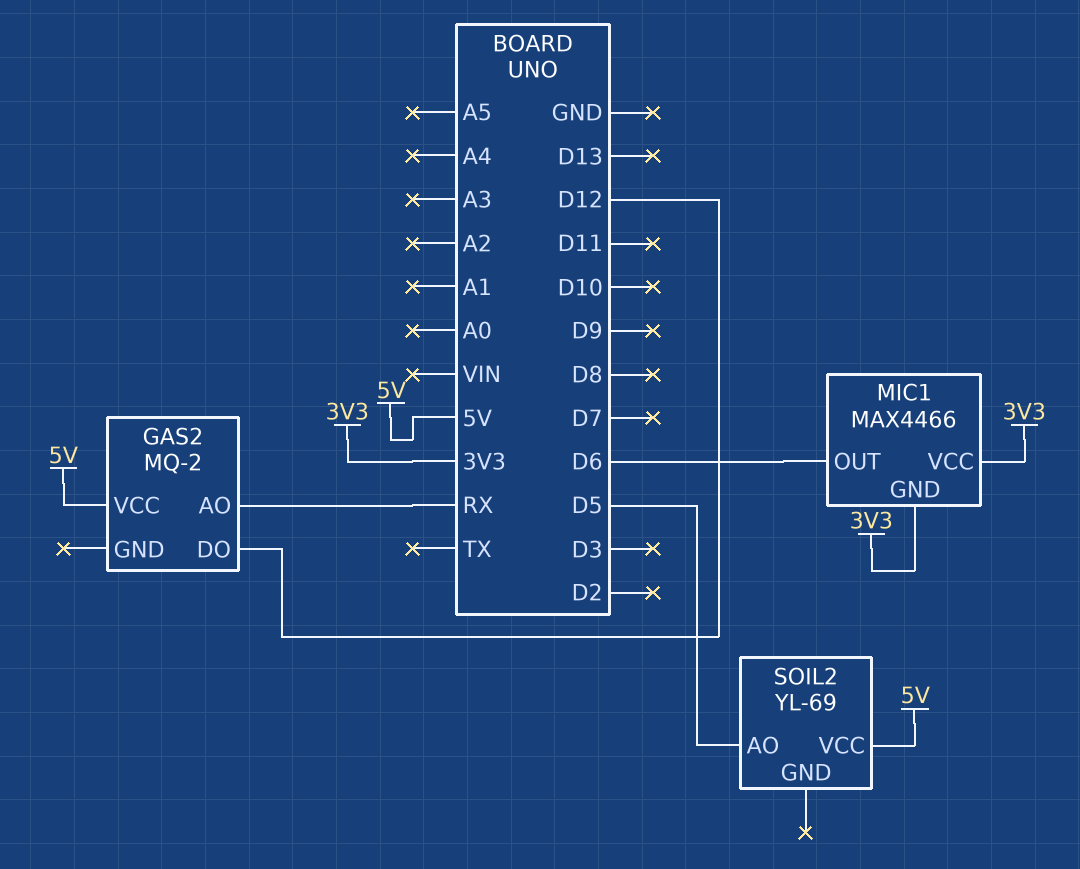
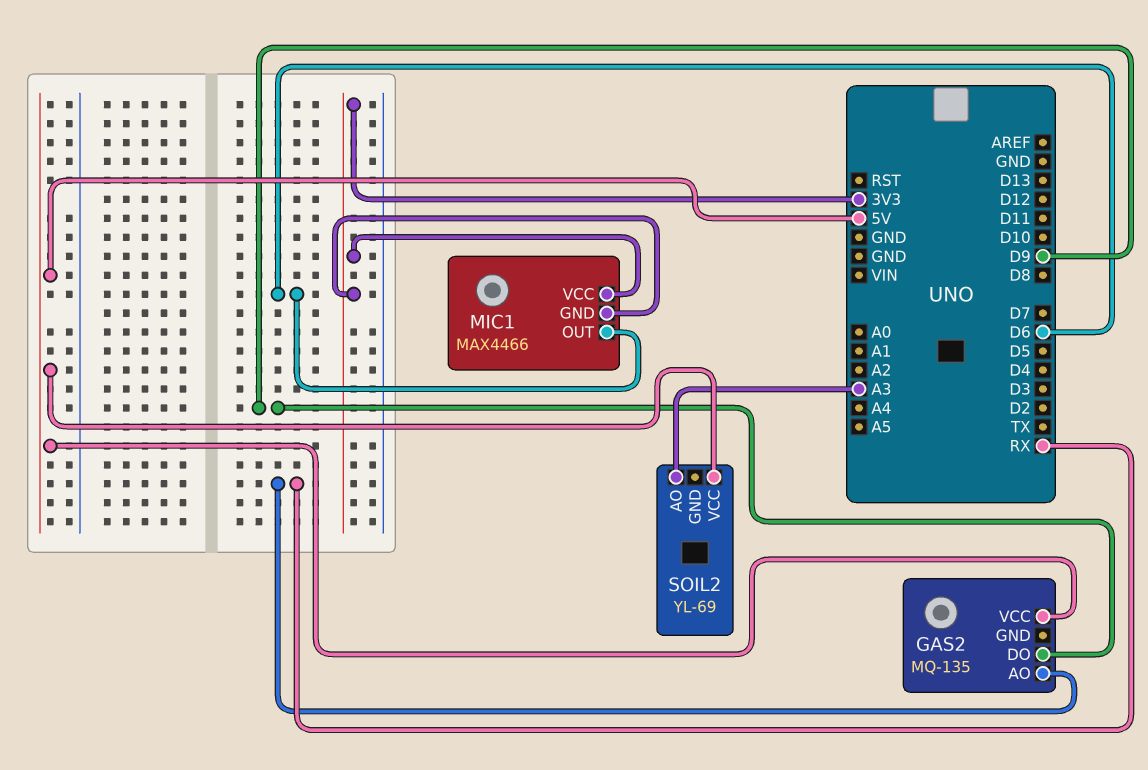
GAS2: MQ-2 -> MQ-135
GAS2 pin DO: D12 -> D9
SOIL2 pin AO: D5 -> A3

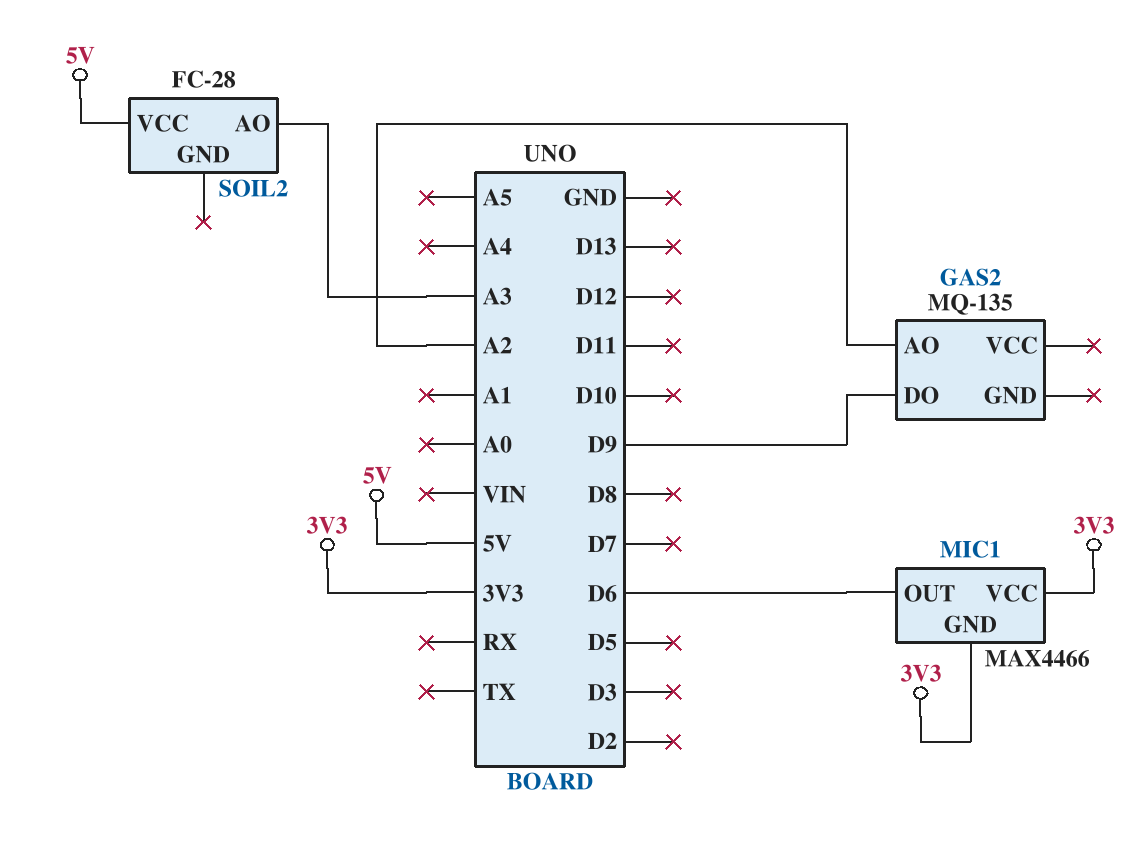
GAS2 pin AO: RX -> A2
GAS2 pin VCC: 5V -> none
SOIL2: YL-69 -> FC-28

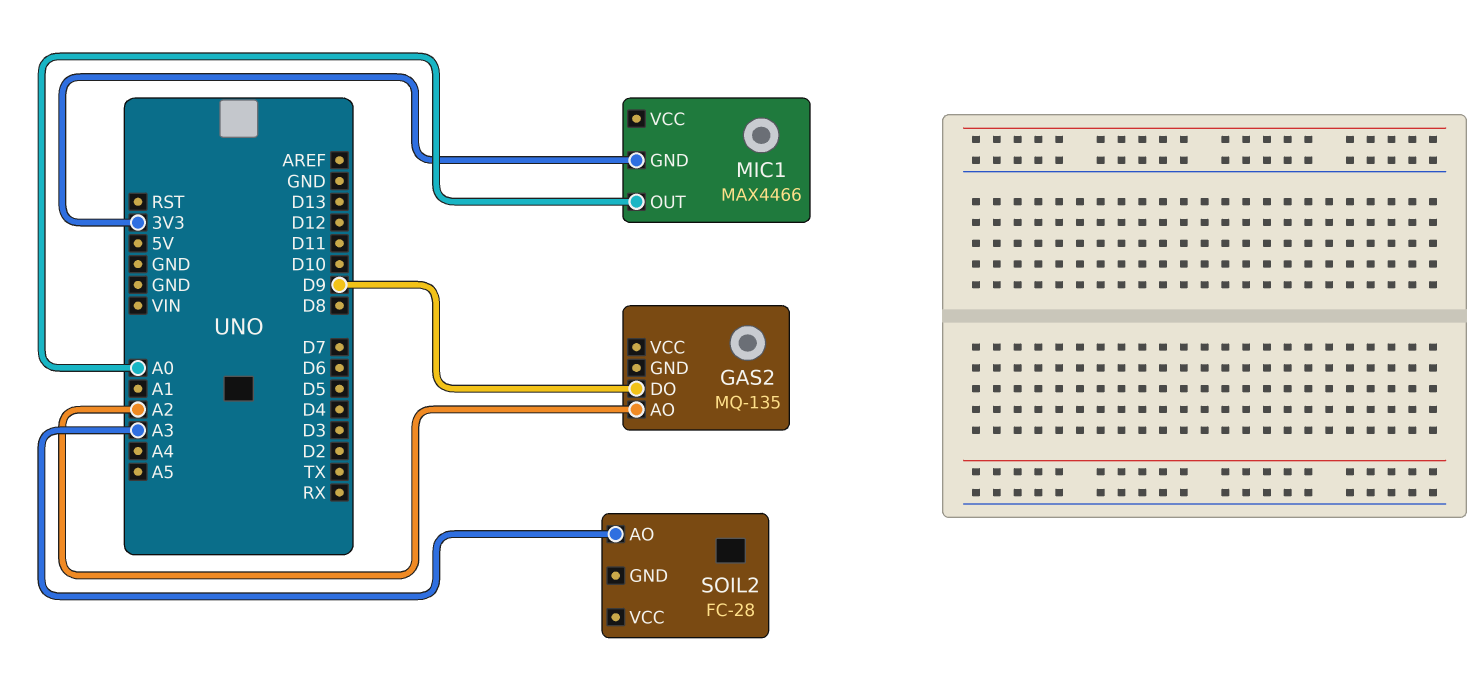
MIC1 pin OUT: D6 -> A0
MIC1 pin VCC: 3V3 -> none
SOIL2 pin VCC: 5V -> none

